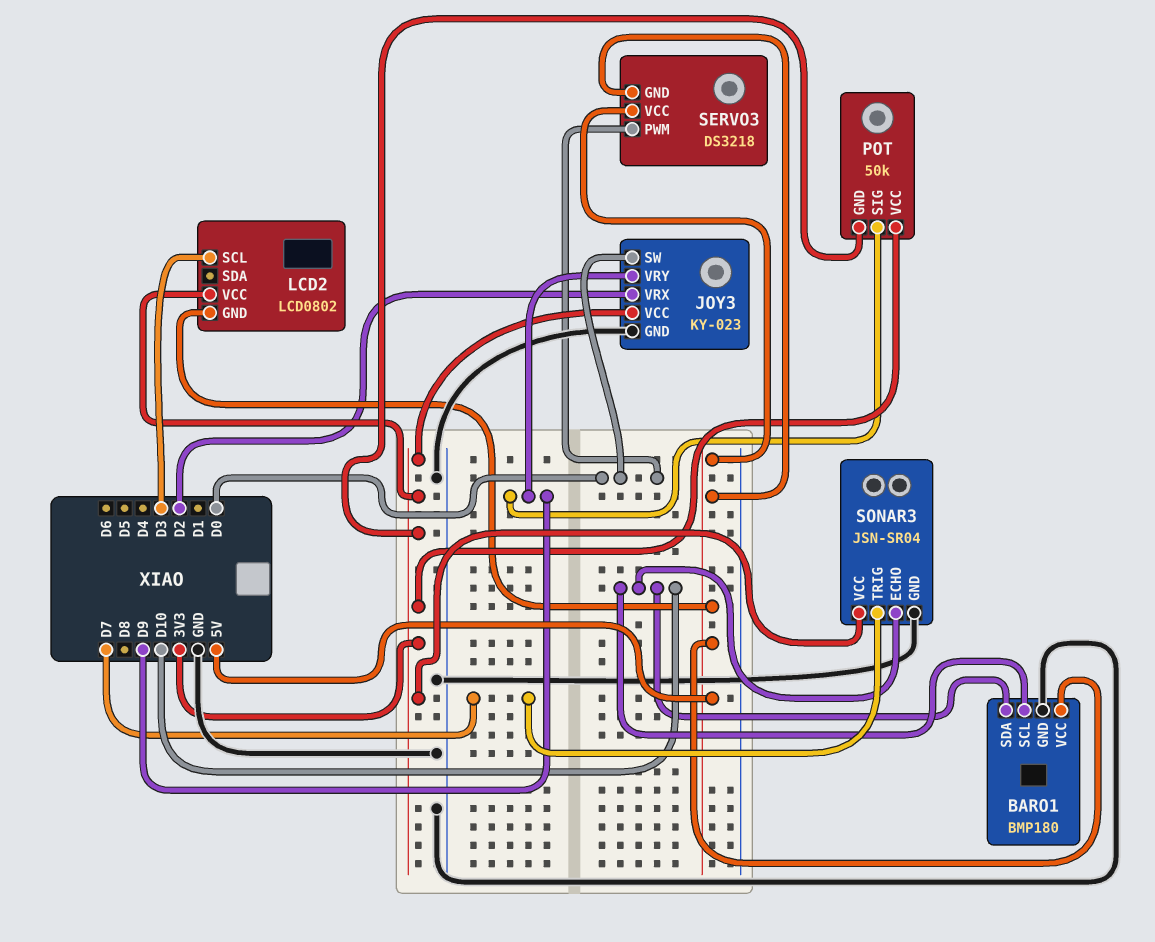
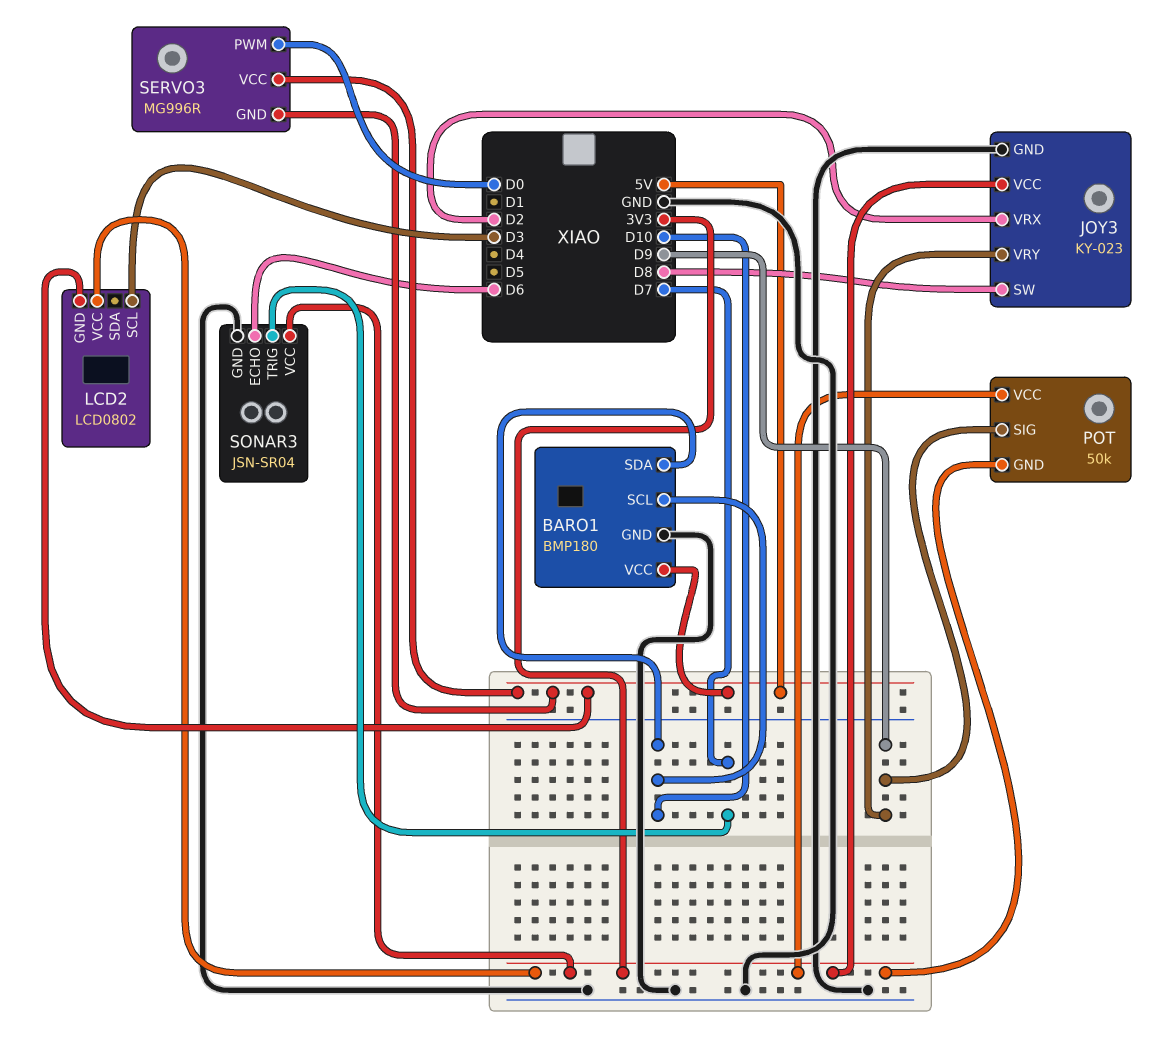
JOY3 pin SW: D0 -> D8
SERVO3: DS3218 -> MG996R
SONAR3 pin ECHO: D10 -> D6

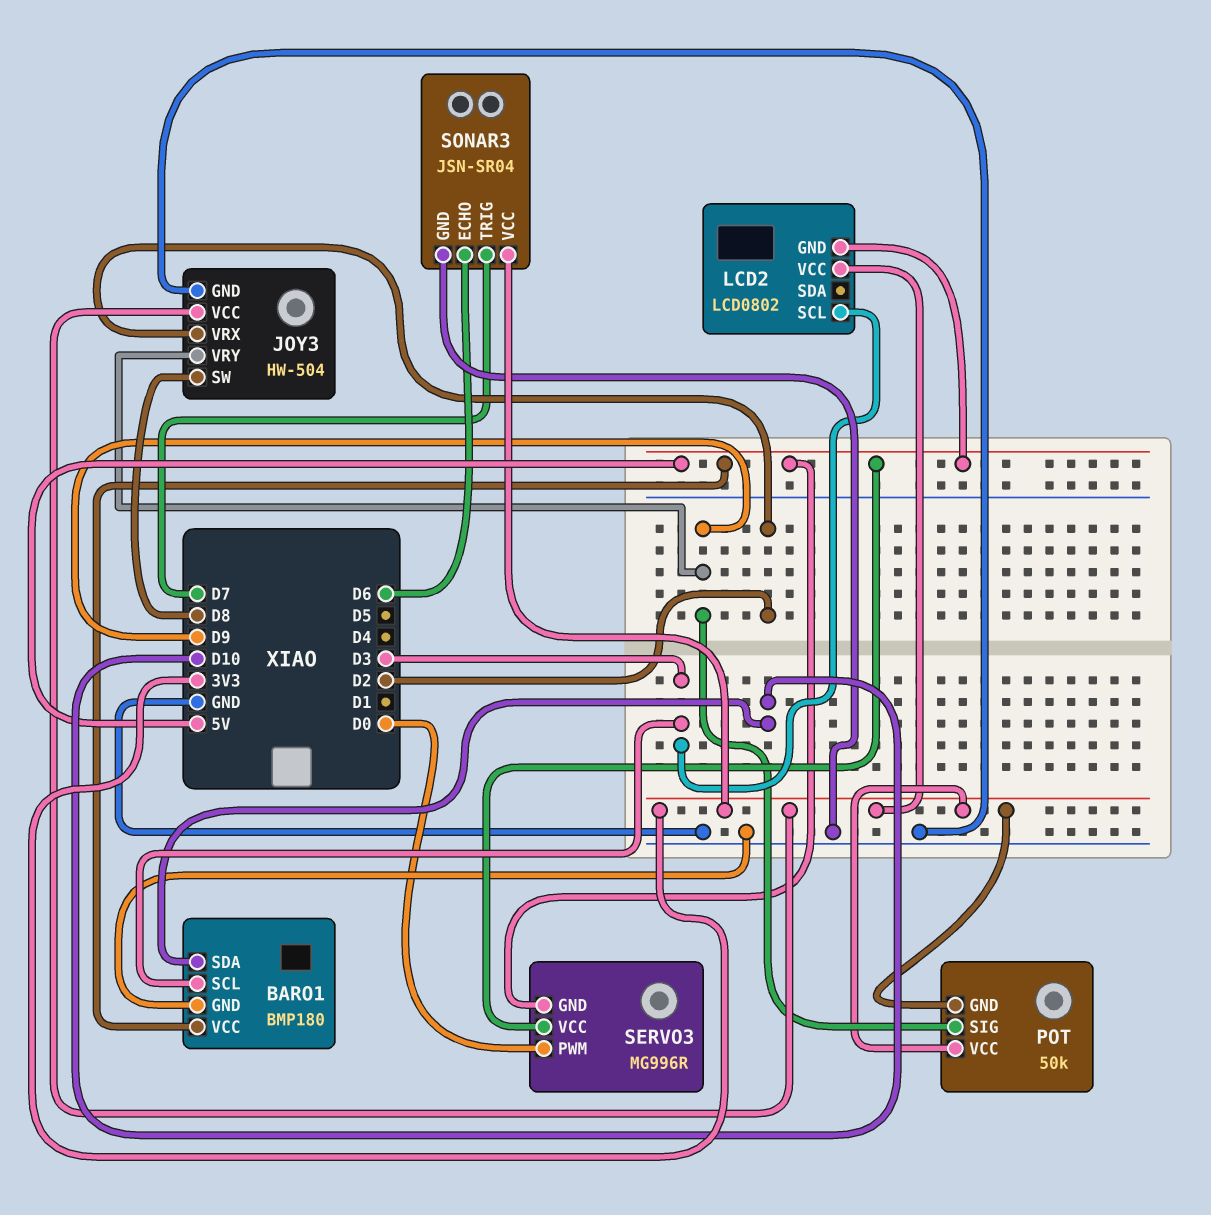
BARO1 pin SCL: D10 -> D3
JOY3: KY-023 -> HW-504

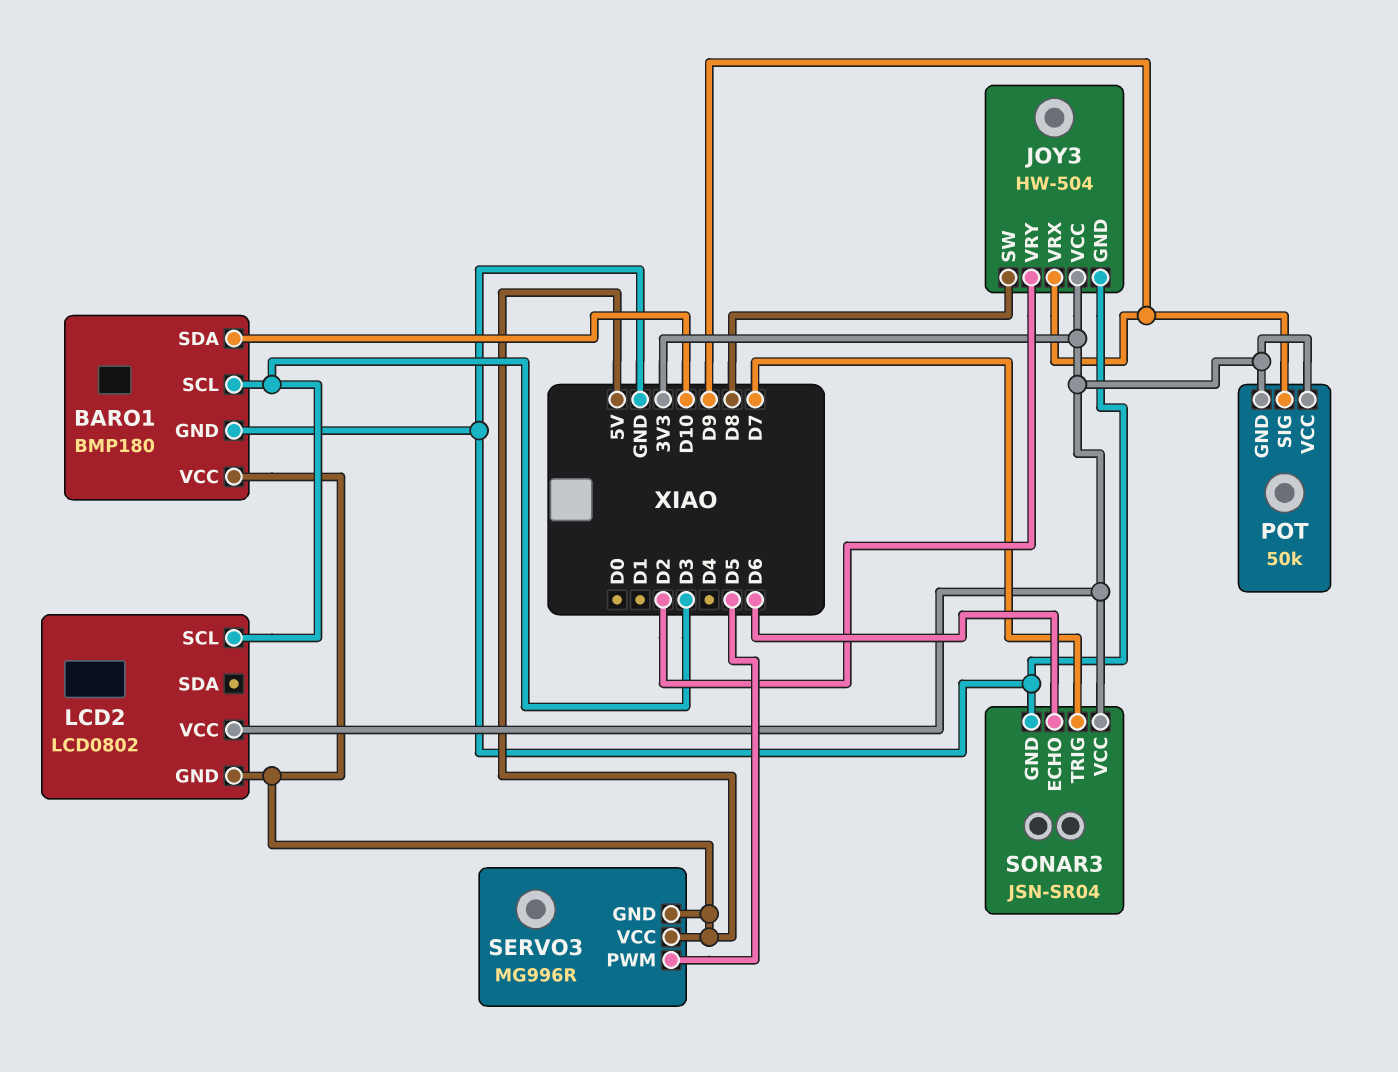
JOY3 pin VRX: D2 -> D9
JOY3 pin VRY: D9 -> D2
SERVO3 pin PWM: D0 -> D5

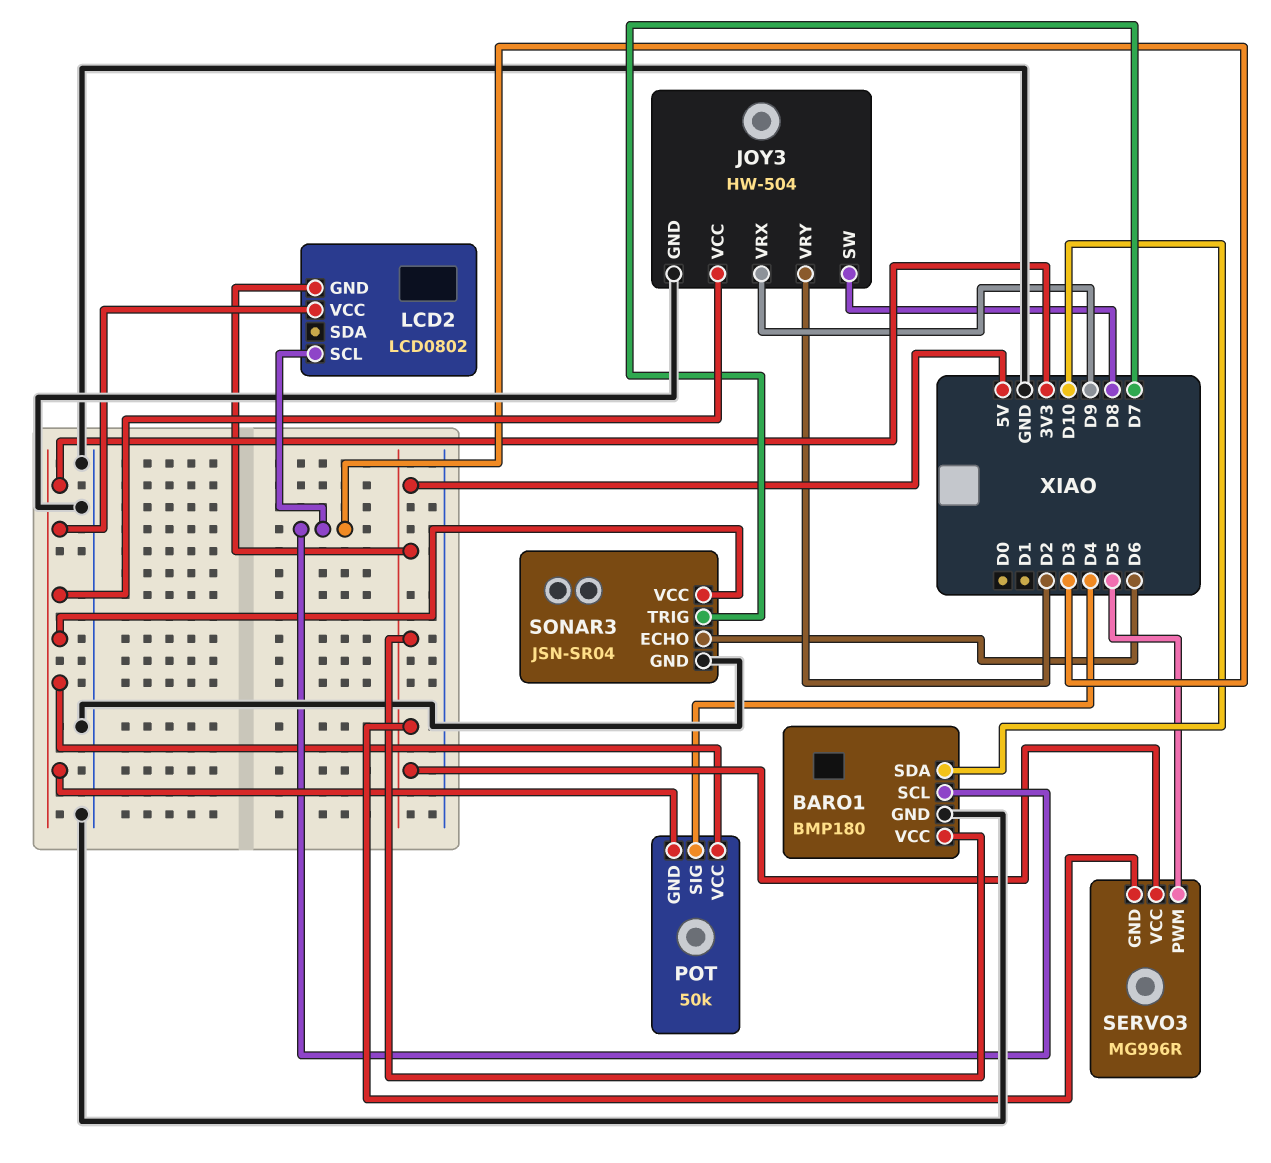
POT pin SIG: D9 -> D4

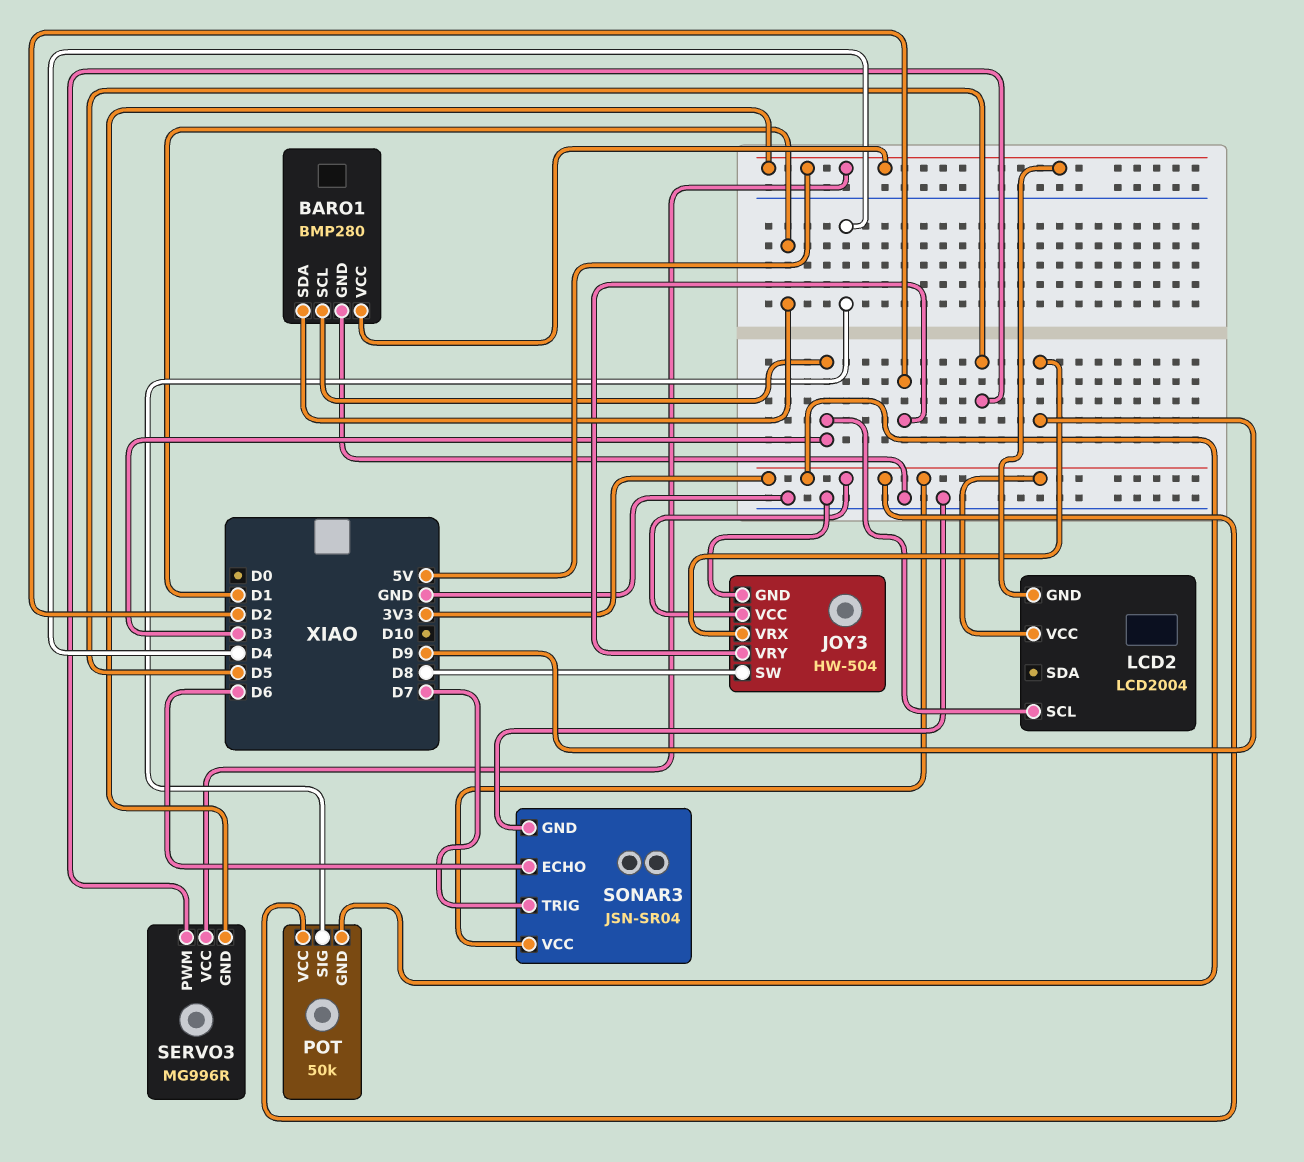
BARO1: BMP180 -> BMP280
BARO1 pin SDA: D10 -> D1
LCD2: LCD0802 -> LCD2004

